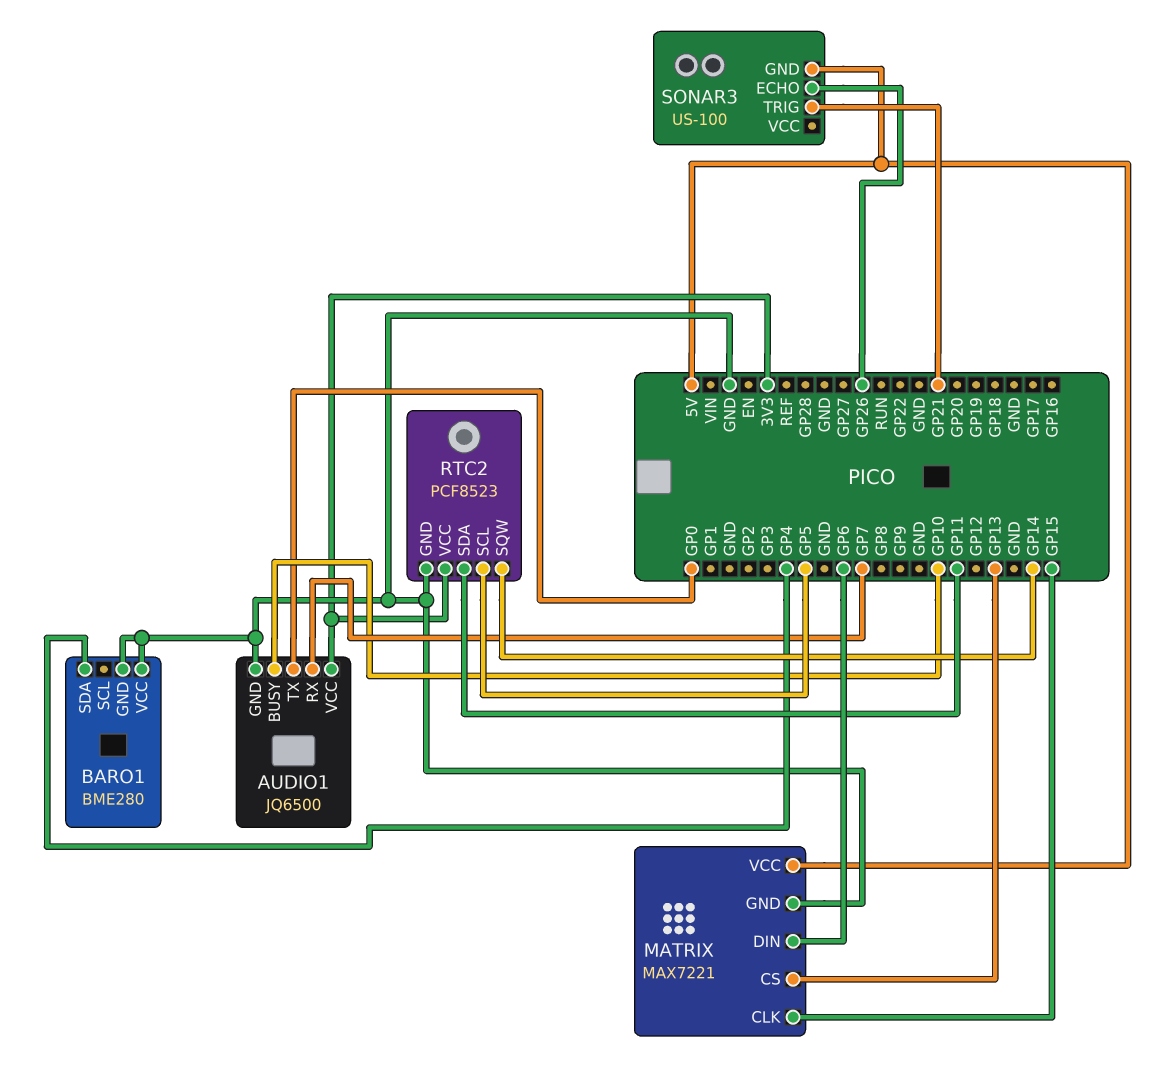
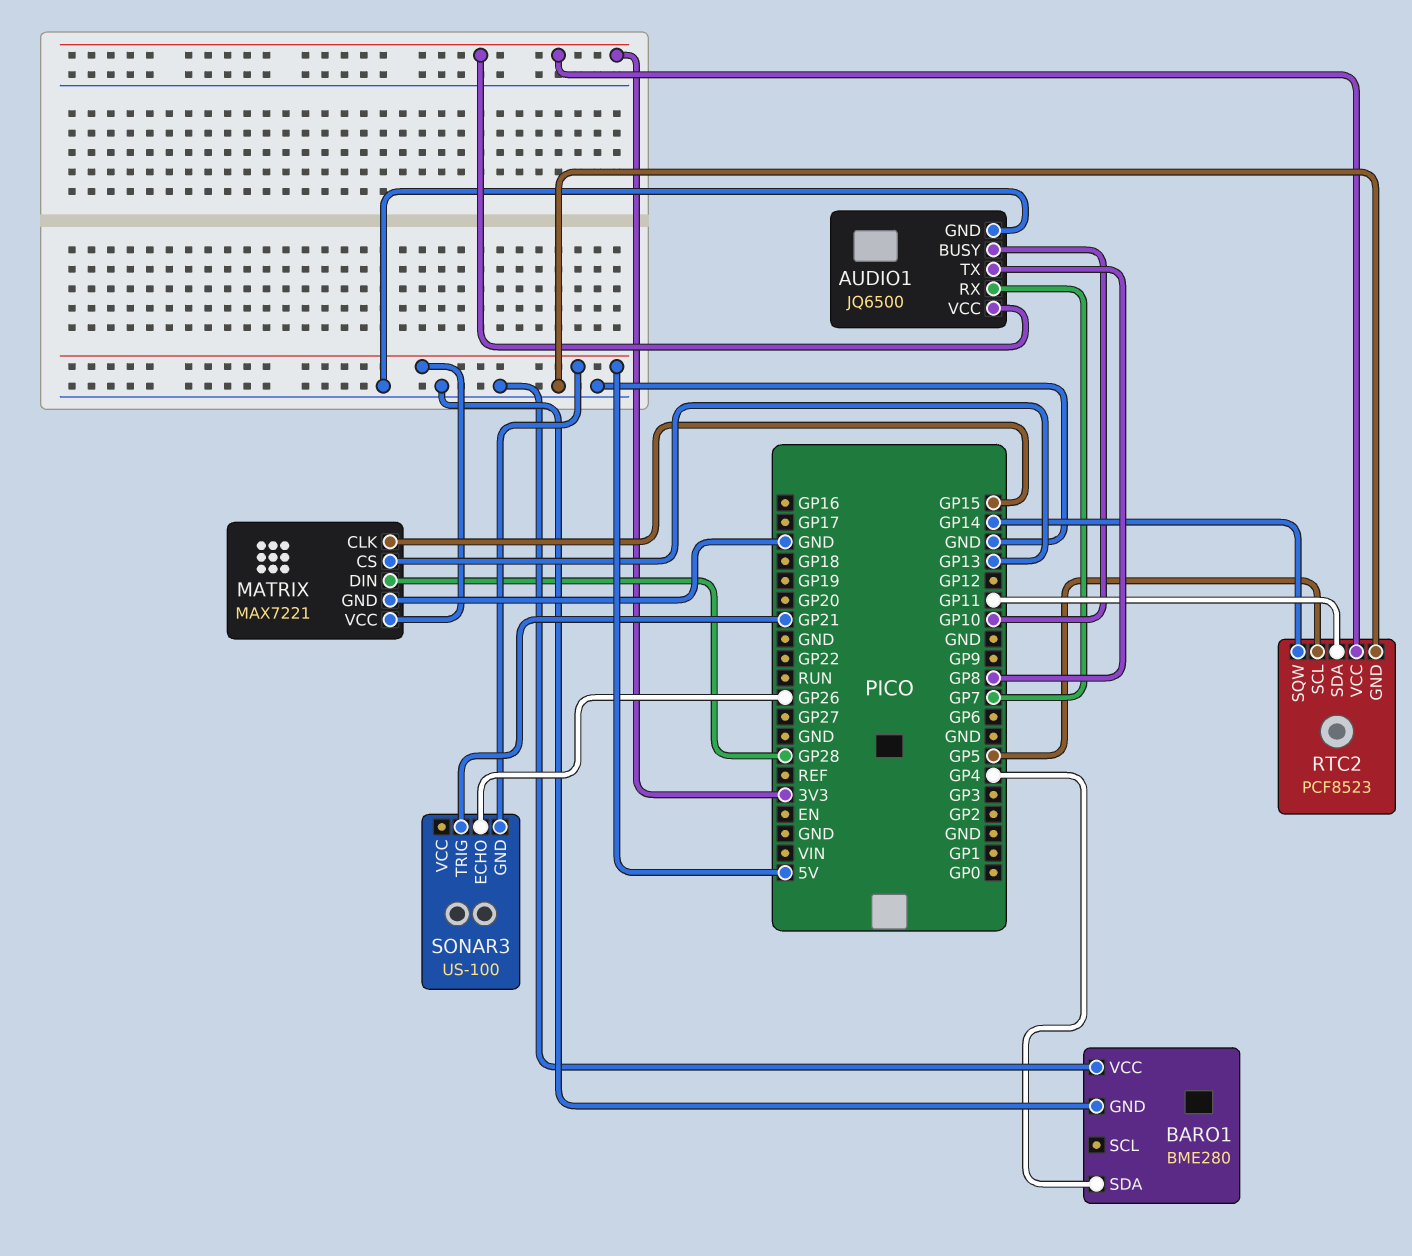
AUDIO1 pin TX: GP0 -> GP8
MATRIX pin DIN: GP6 -> GP28

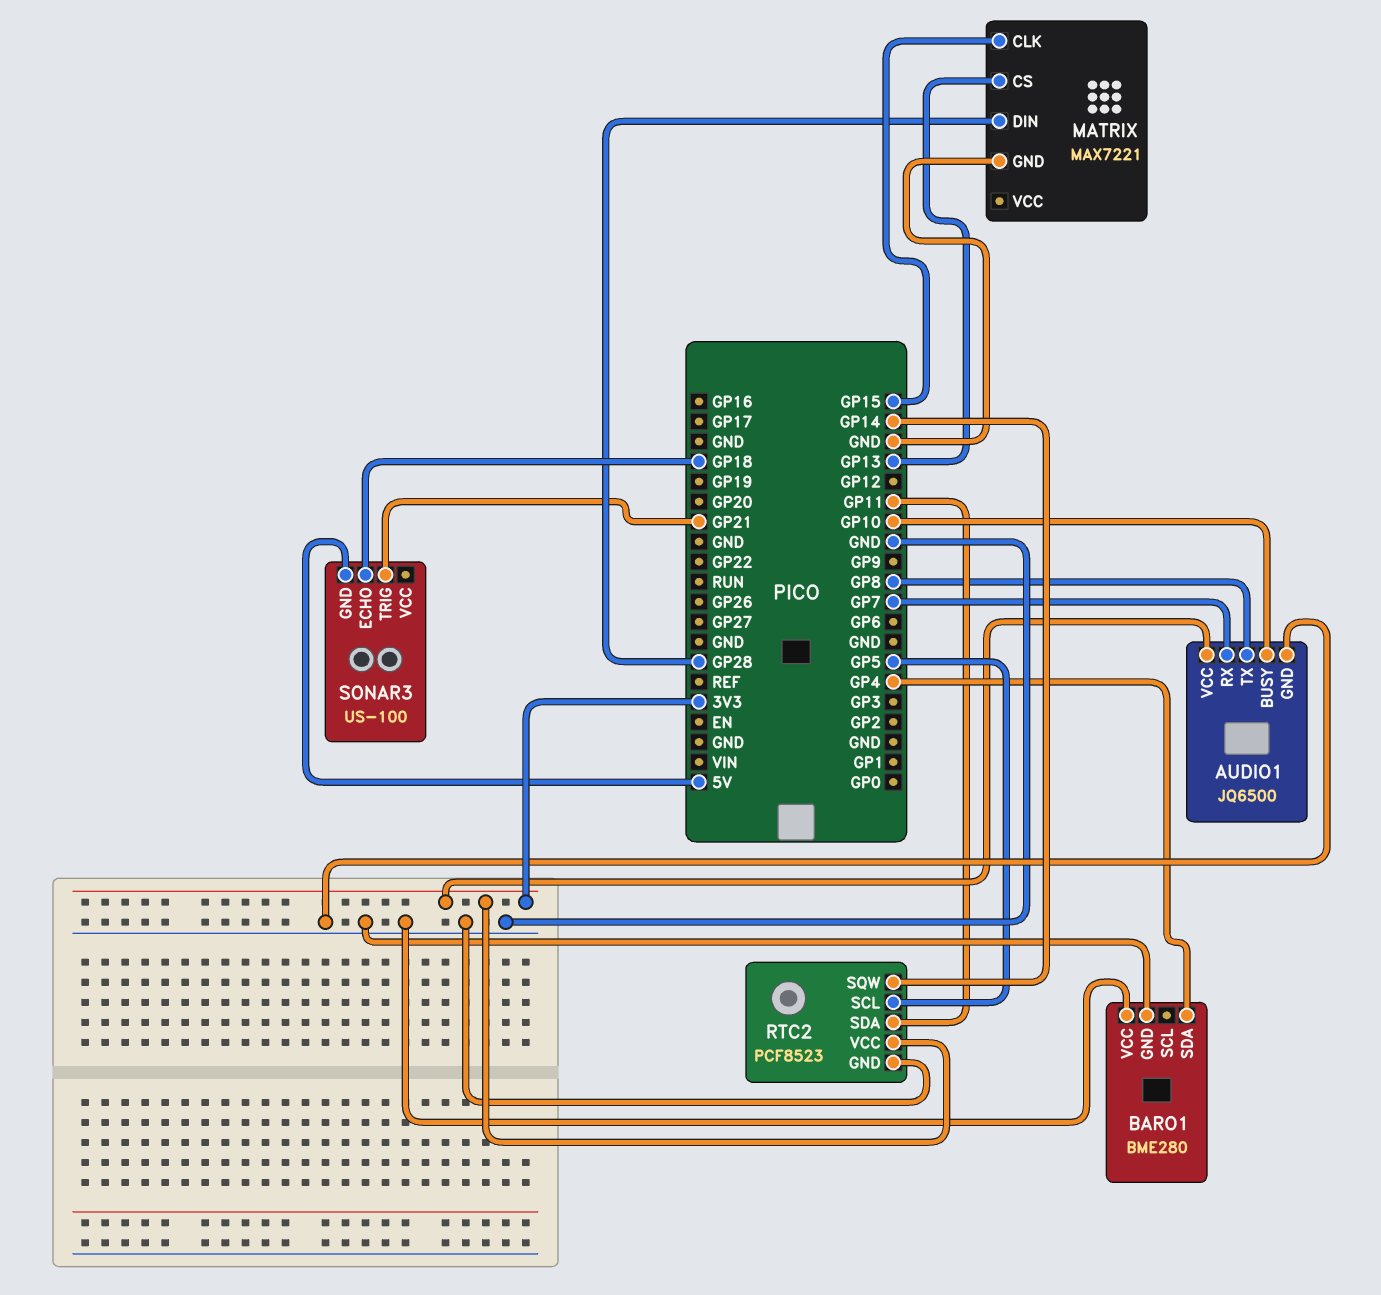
MATRIX pin VCC: 5V -> none
SONAR3 pin ECHO: GP26 -> GP18

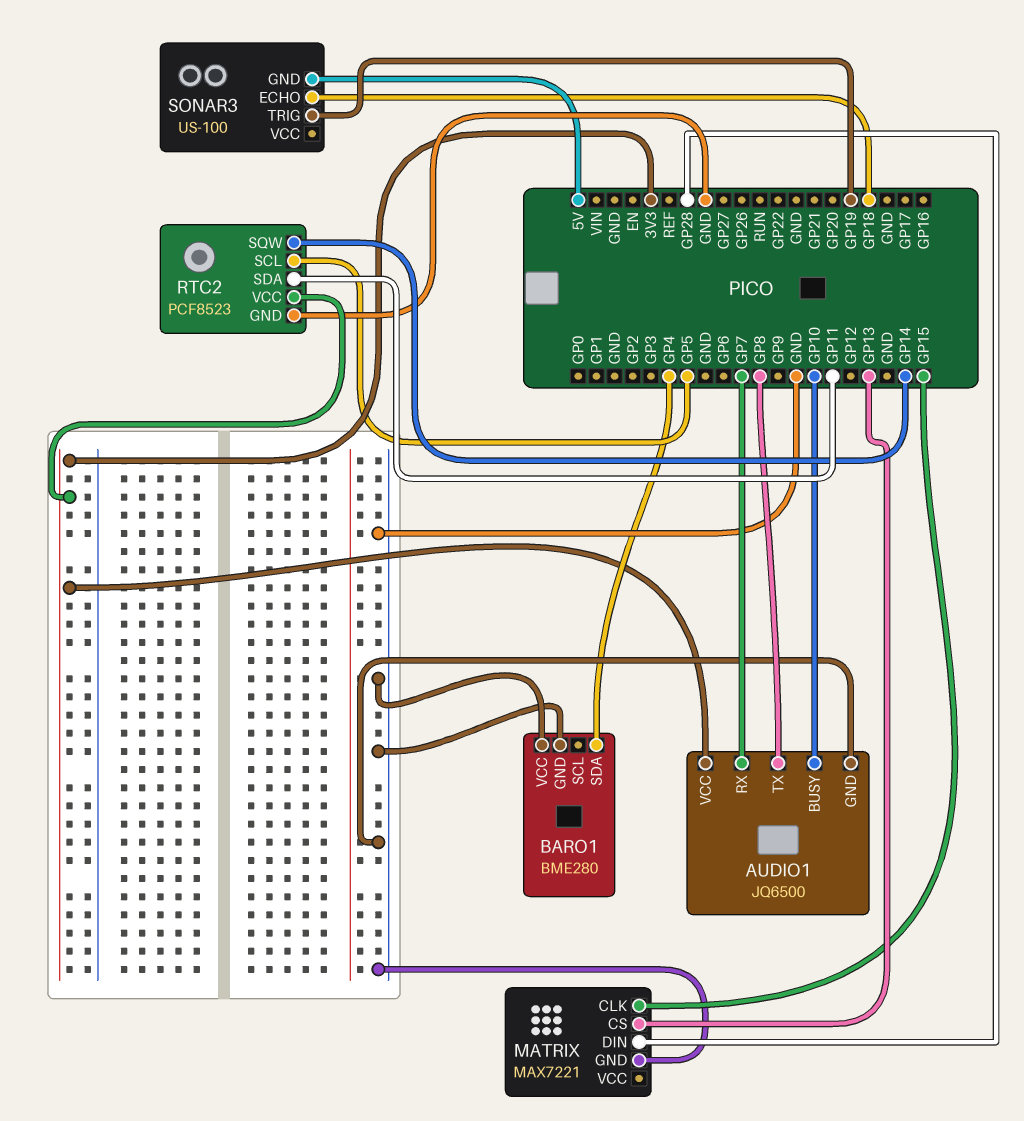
SONAR3 pin TRIG: GP21 -> GP19

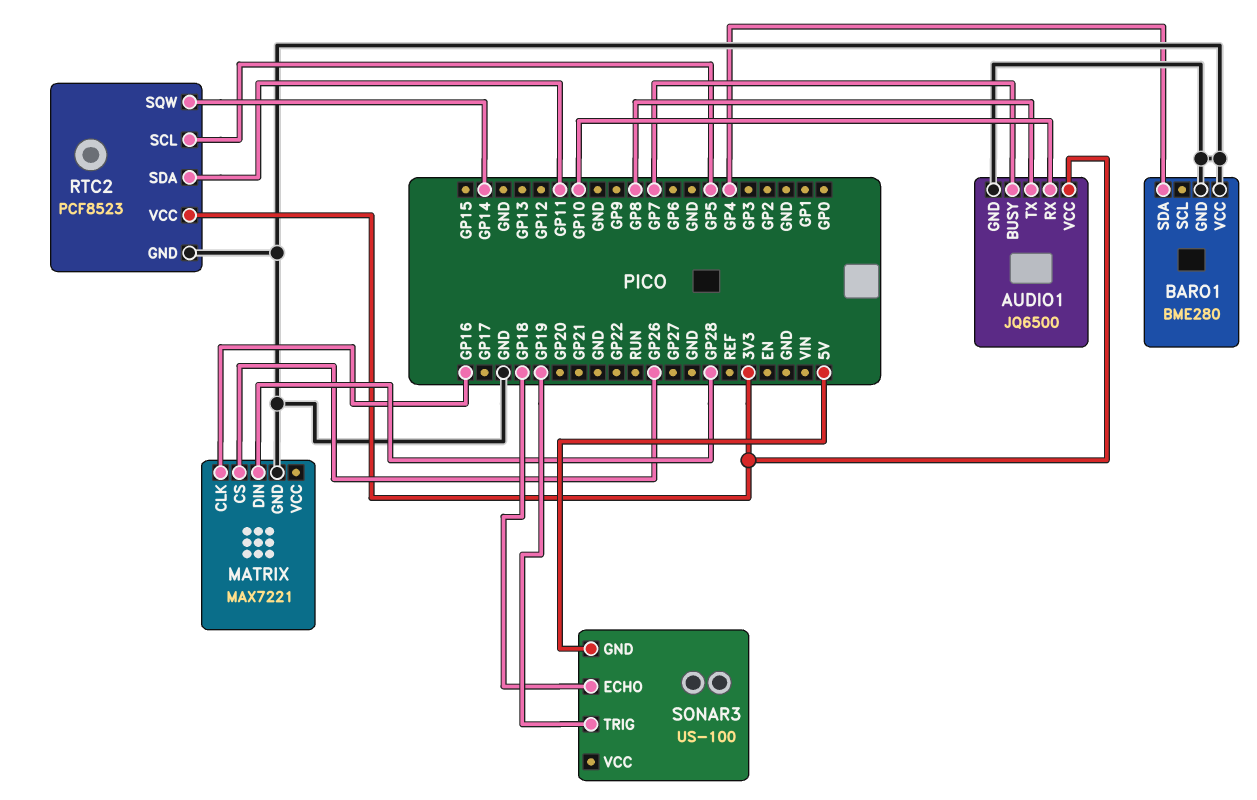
AUDIO1 pin BUSY: GP10 -> GP7
AUDIO1 pin RX: GP7 -> GP10
MATRIX pin CLK: GP15 -> GP16
MATRIX pin CS: GP13 -> GP26

